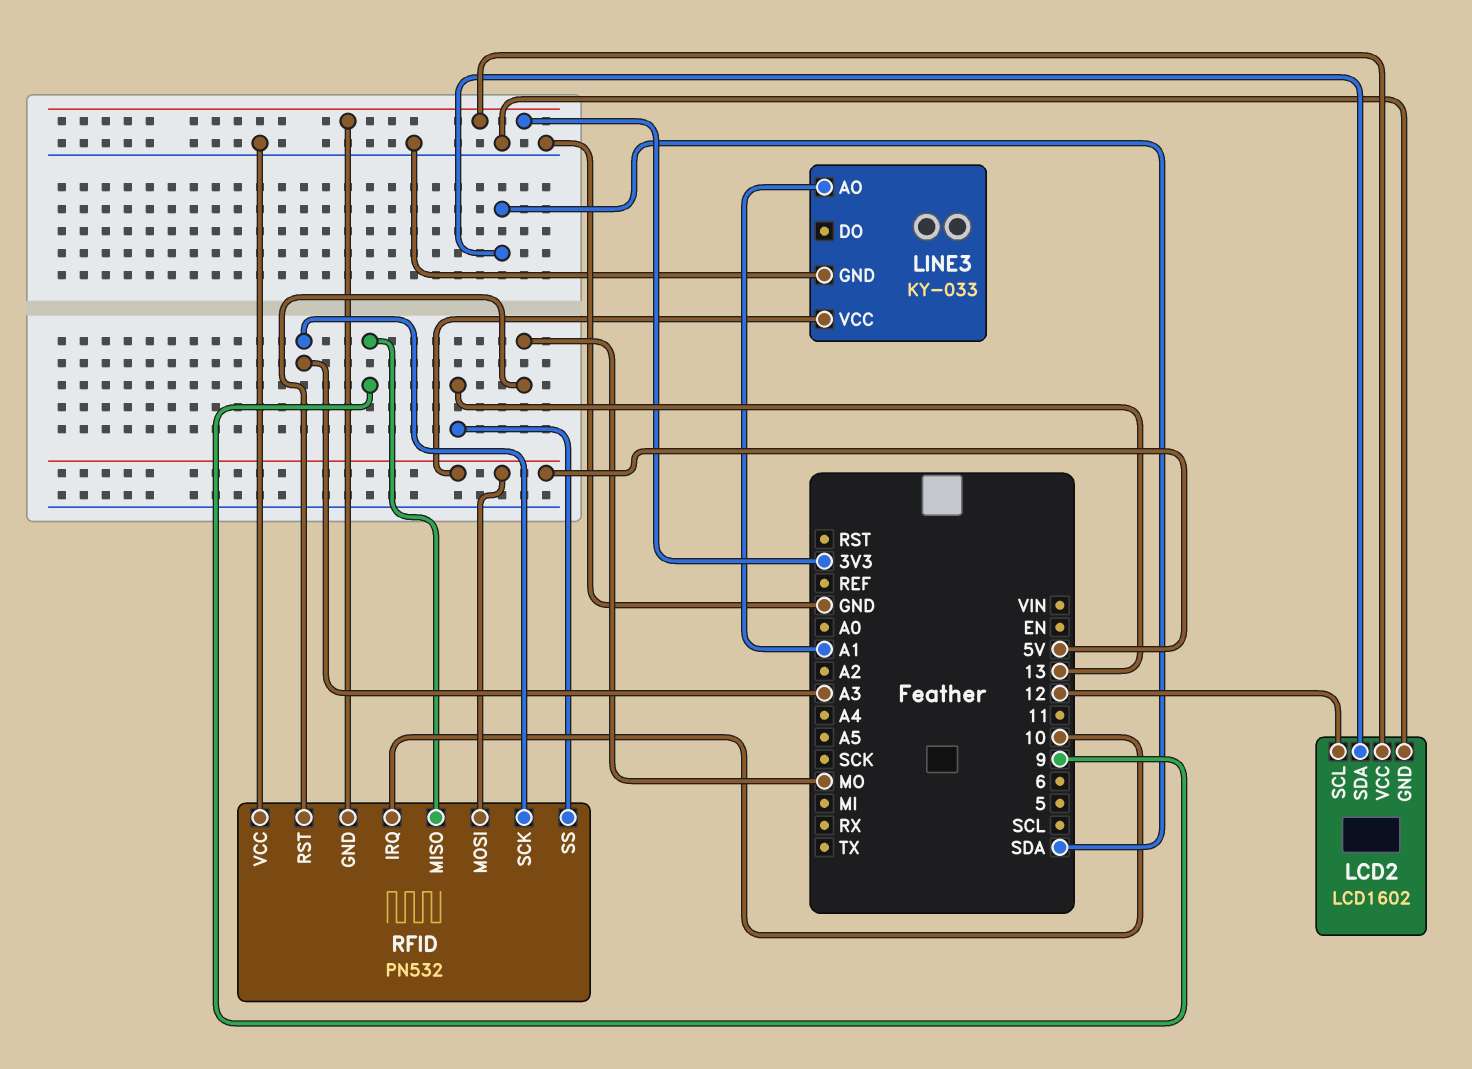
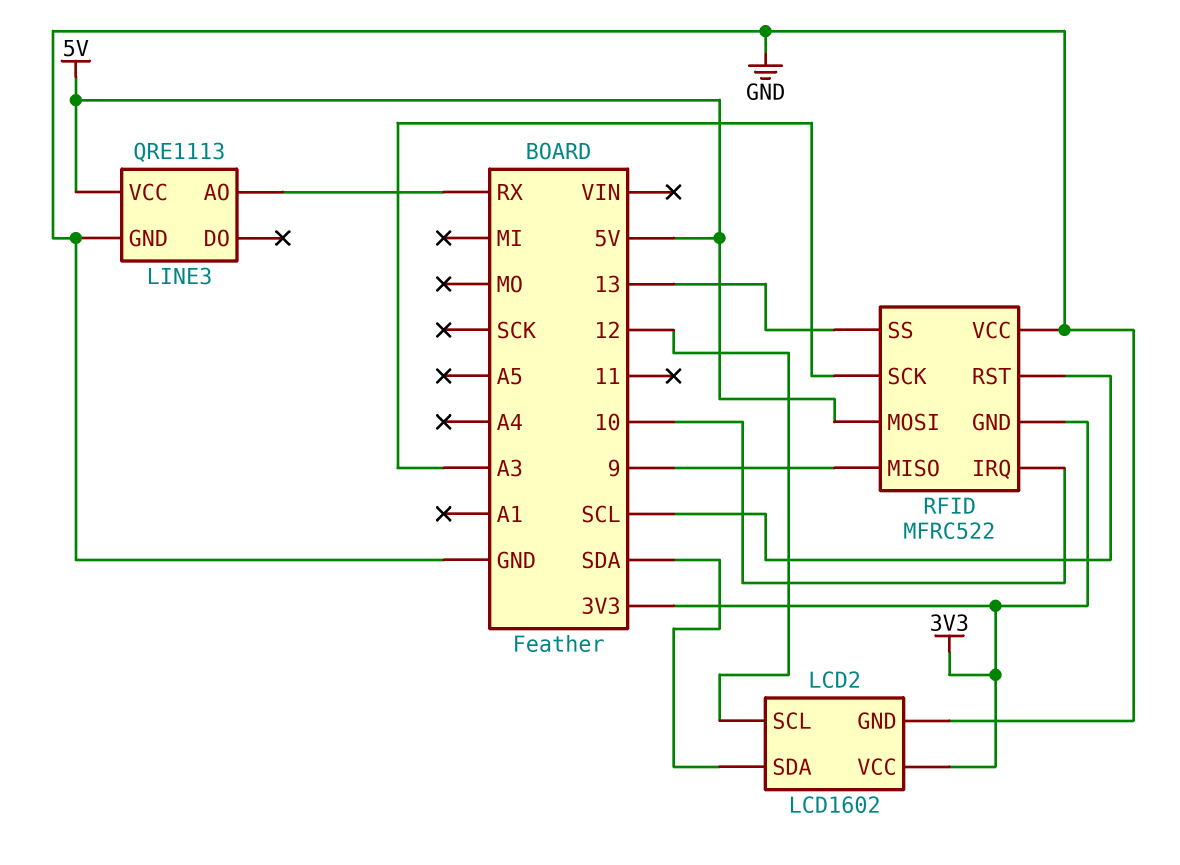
LINE3: KY-033 -> QRE1113
LINE3 pin AO: A1 -> RX
RFID: PN532 -> MFRC522
RFID pin RST: MO -> SCL

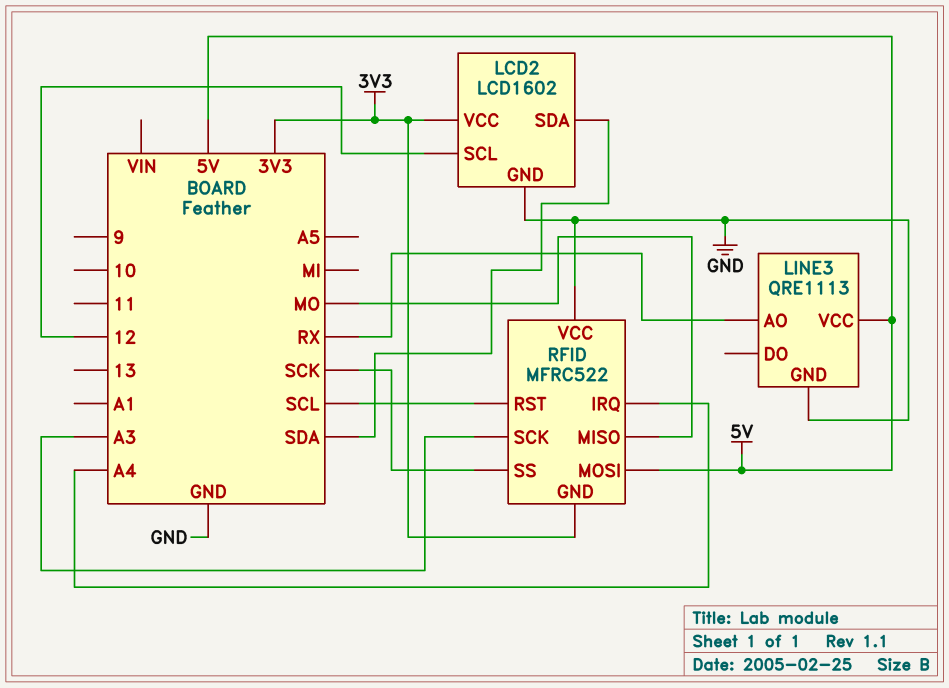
RFID pin IRQ: 10 -> A4
RFID pin MISO: 9 -> MO
RFID pin SS: 13 -> SCK

